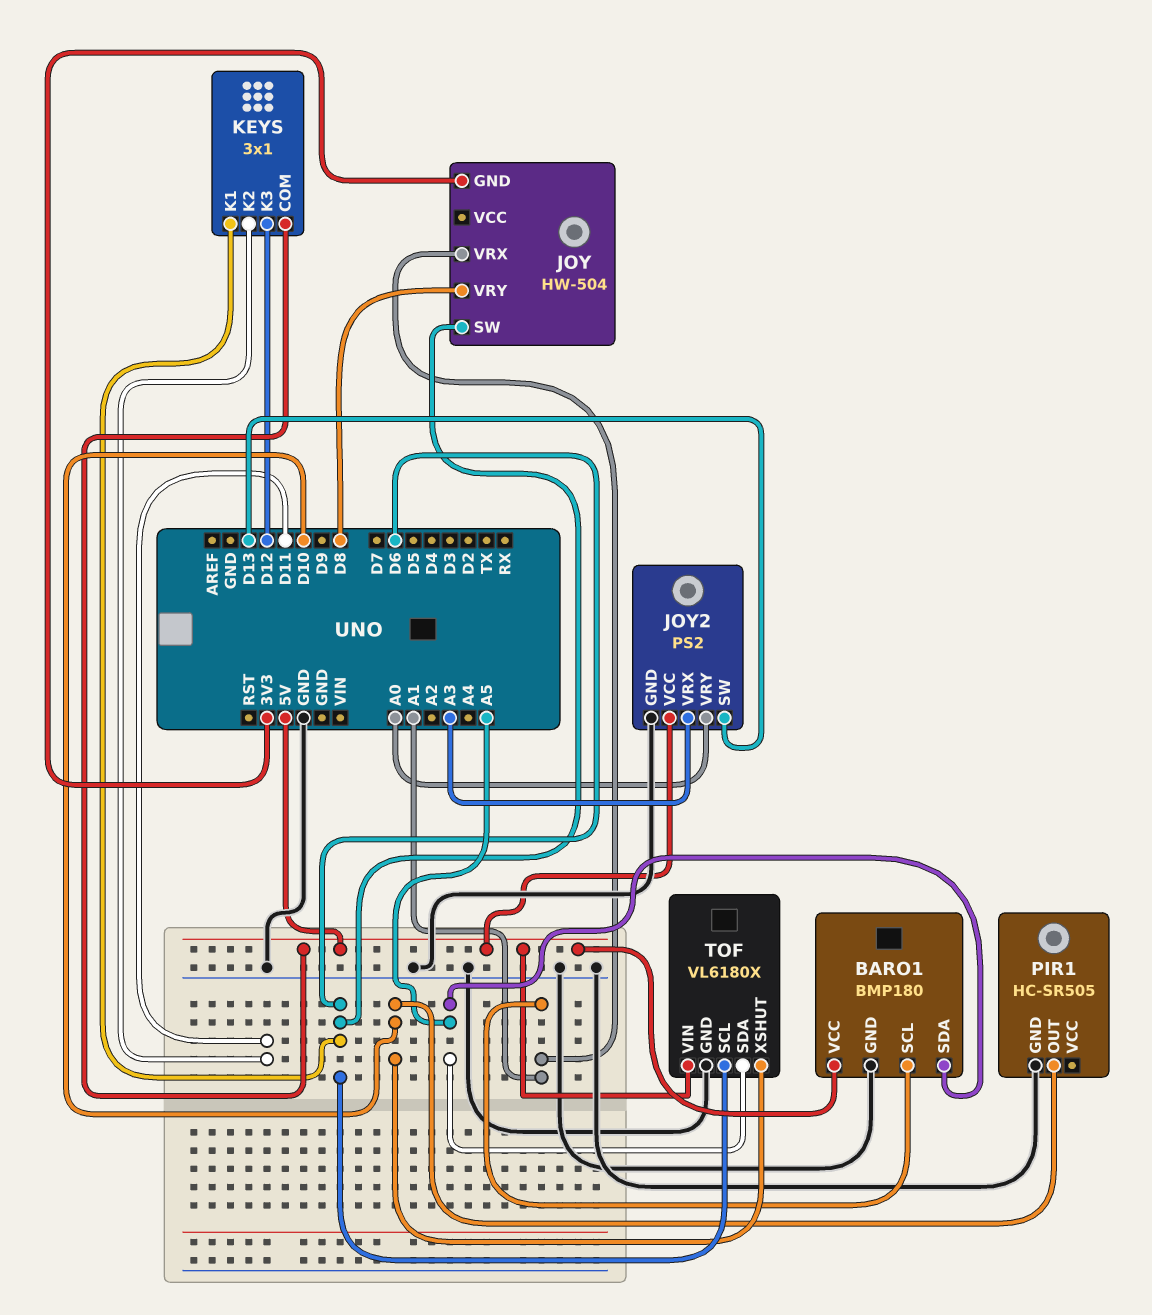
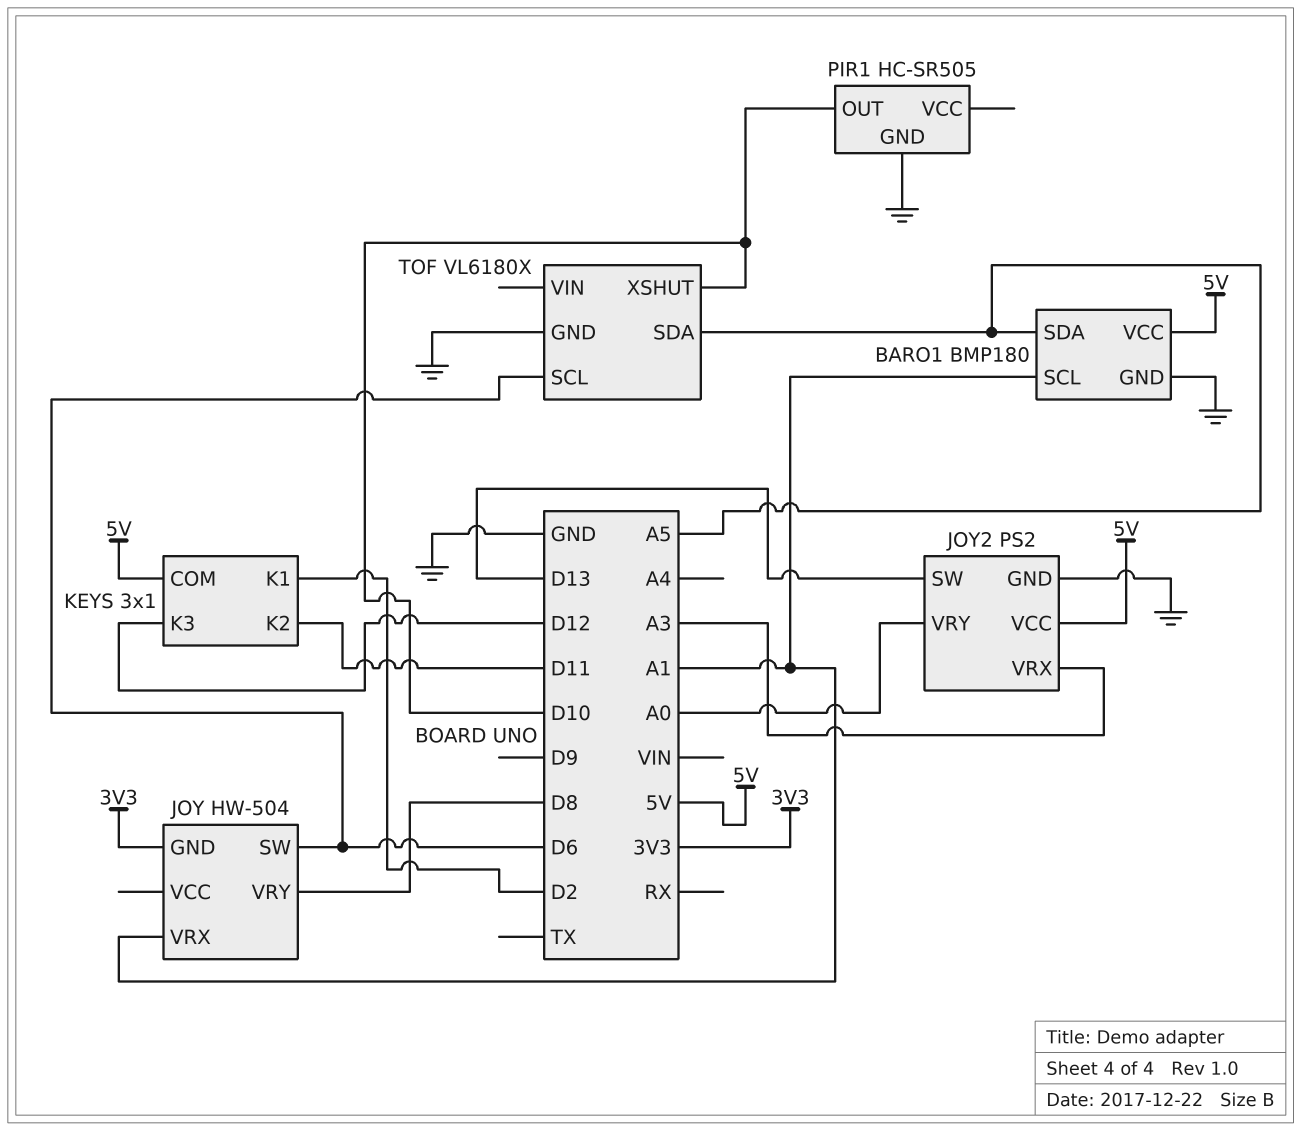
KEYS pin K1: D6 -> D2
TOF pin VIN: 5V -> none

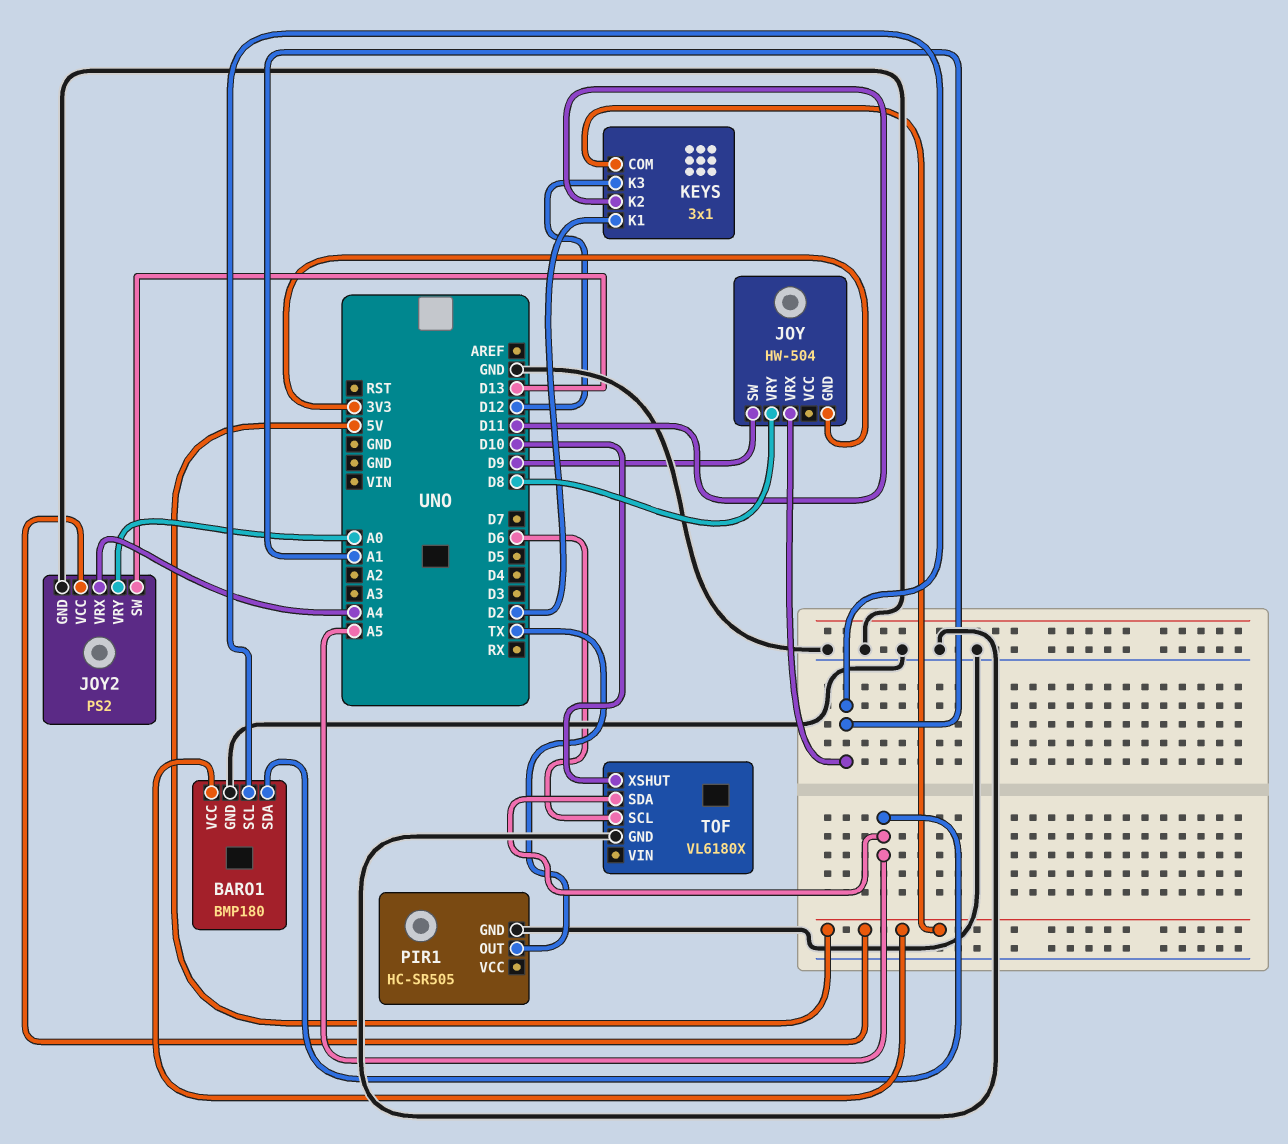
JOY pin SW: D6 -> D9
JOY2 pin VRX: A3 -> A4
PIR1 pin OUT: D10 -> TX

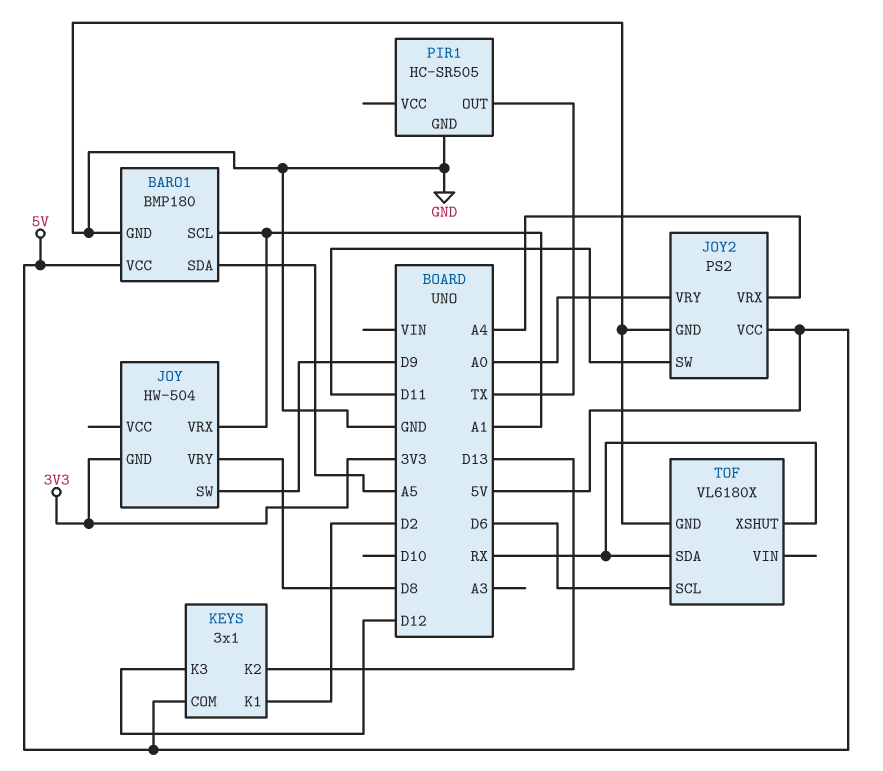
JOY2 pin SW: D13 -> D11
KEYS pin K2: D11 -> D13
TOF pin SDA: A5 -> RX
TOF pin XSHUT: D10 -> RX

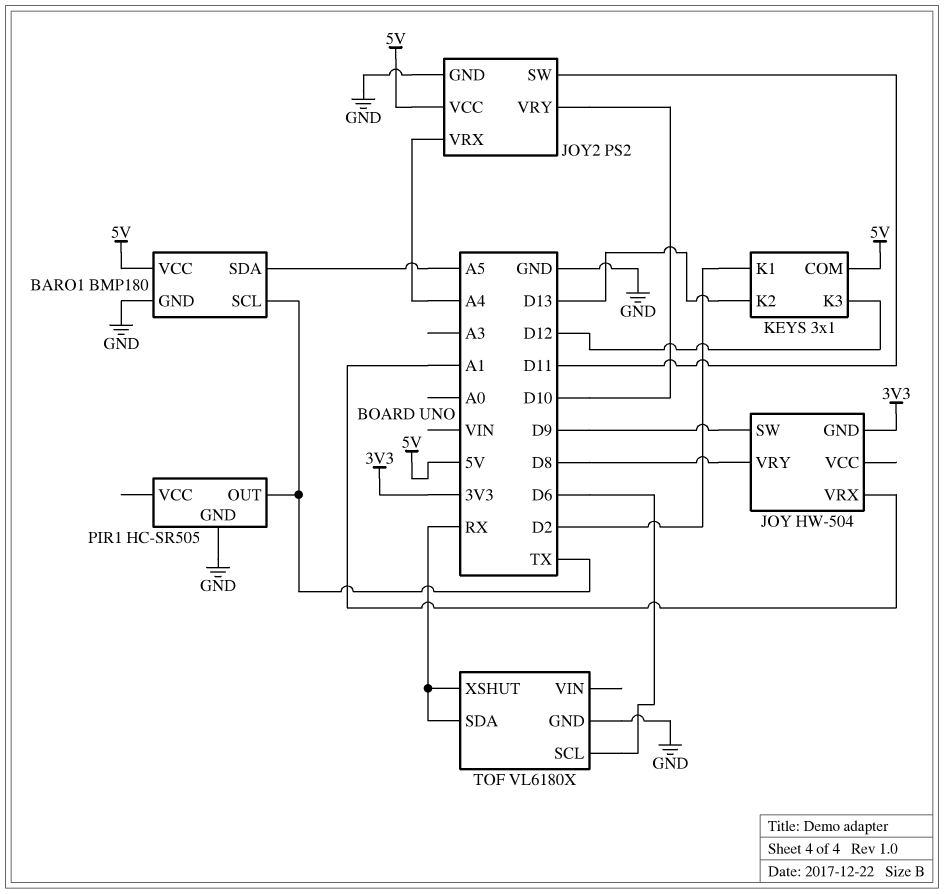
BARO1 pin SCL: A1 -> TX
JOY2 pin VRY: A0 -> D10

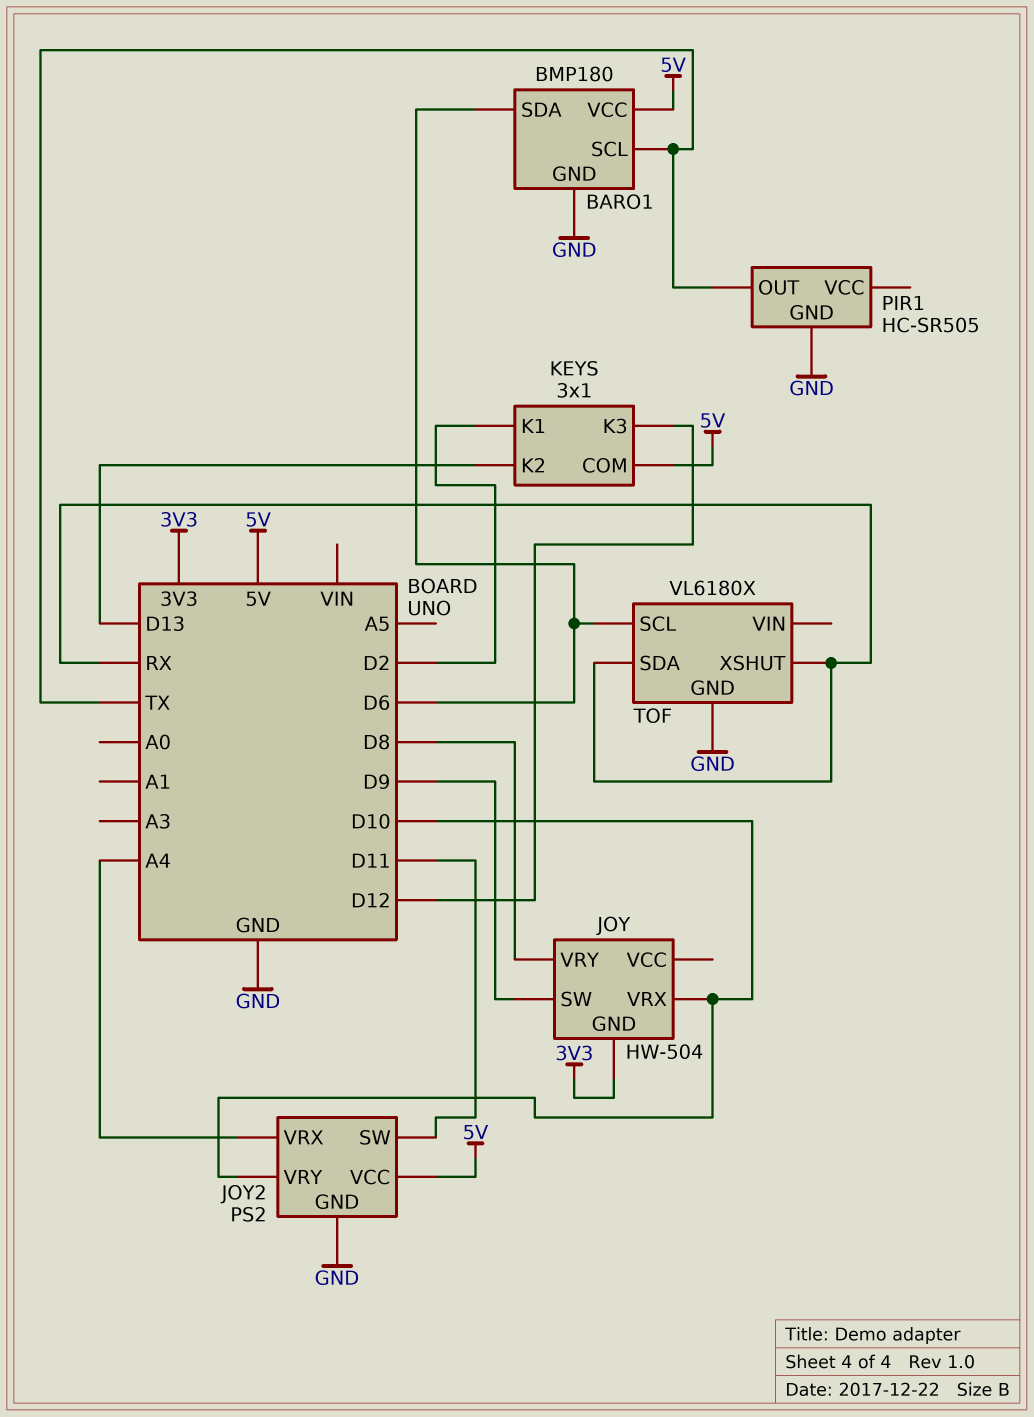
BARO1 pin SDA: A5 -> D6
JOY pin VRX: A1 -> D10

